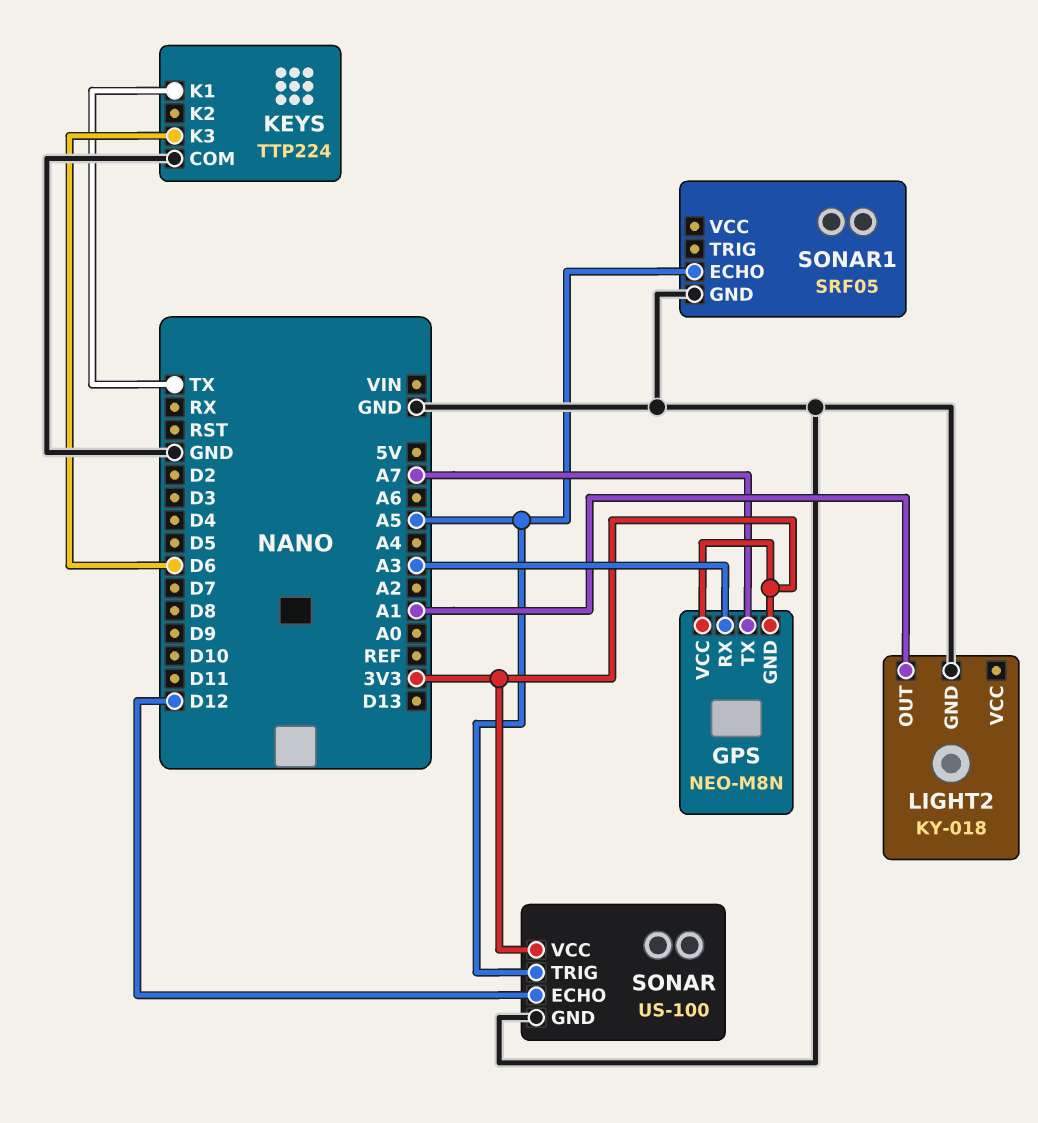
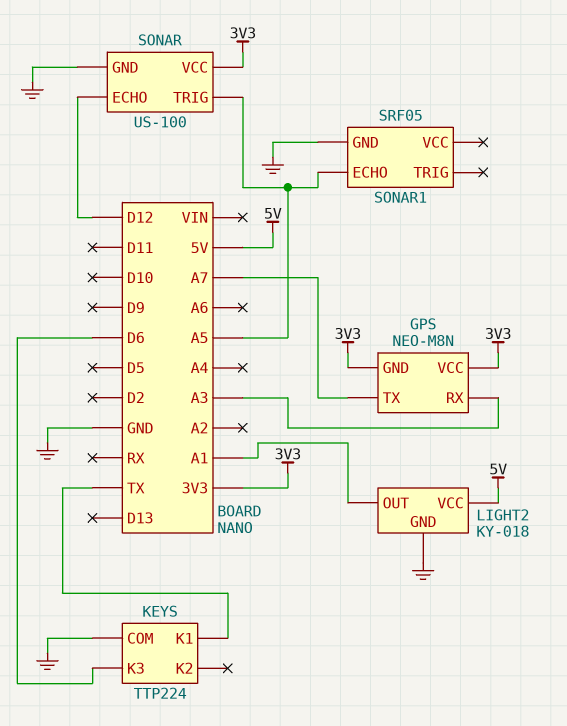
LIGHT2 pin VCC: none -> 5V

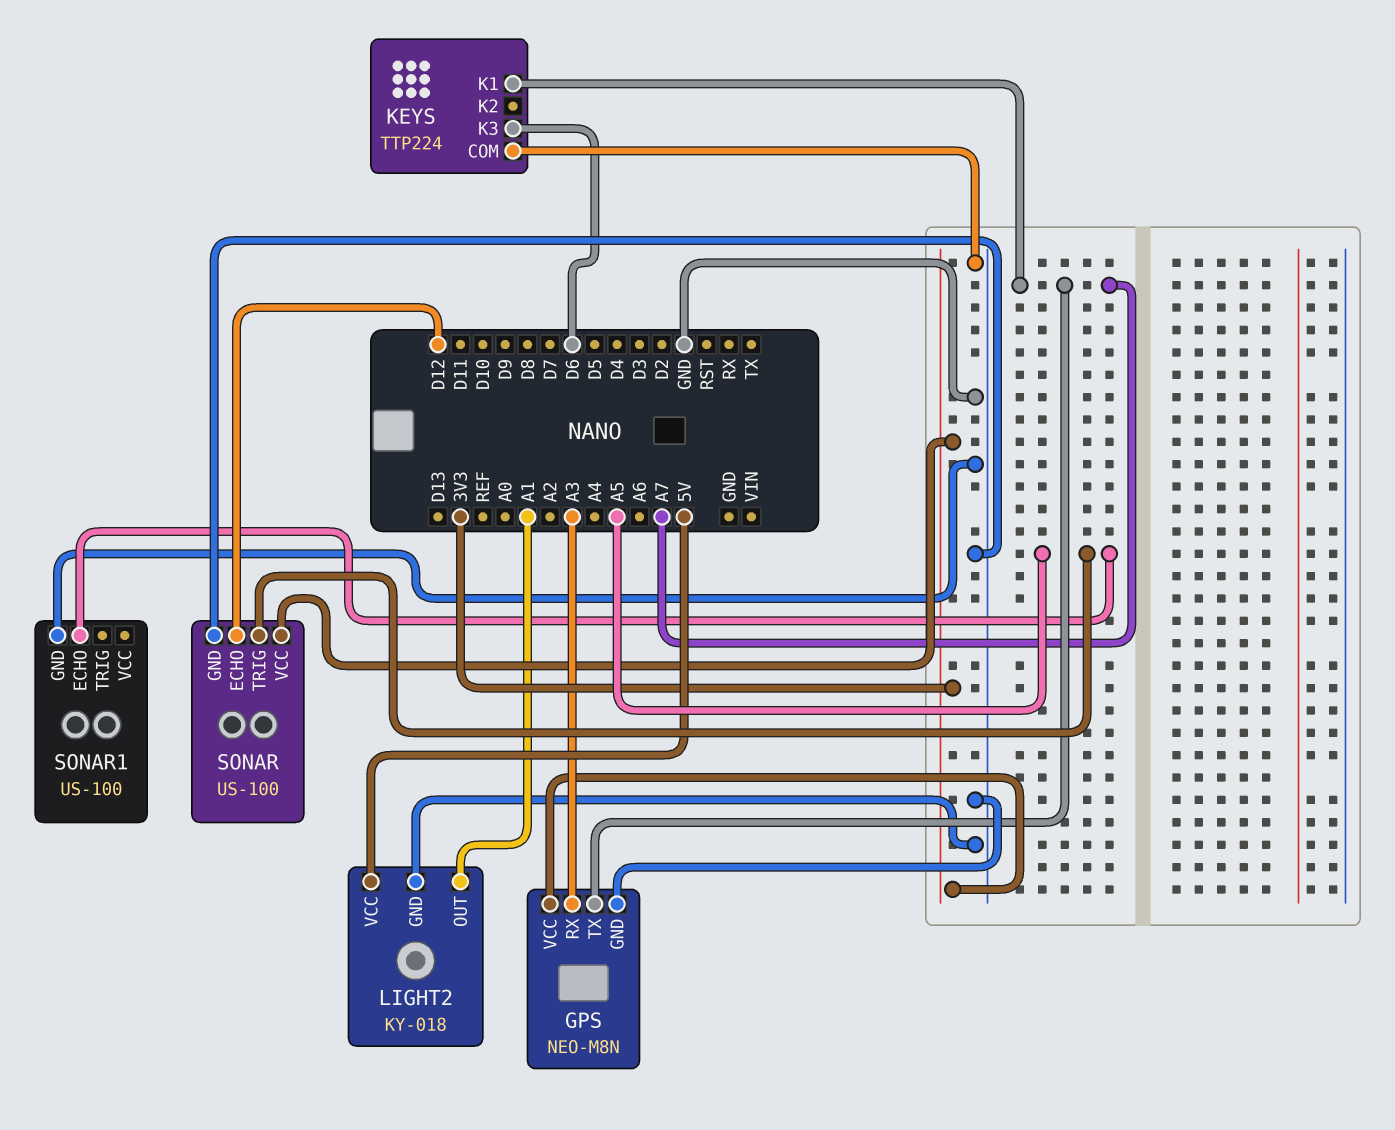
GPS pin GND: 3V3 -> GND
KEYS pin K1: TX -> A7
SONAR1: SRF05 -> US-100

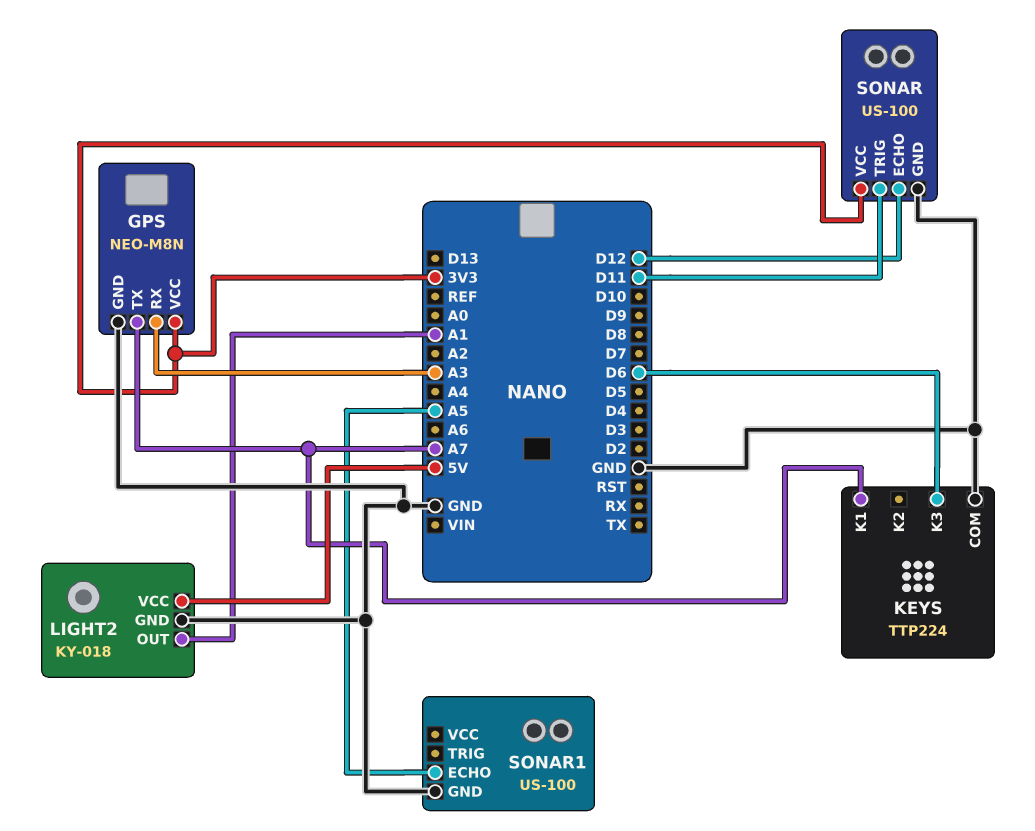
SONAR pin TRIG: A5 -> D11

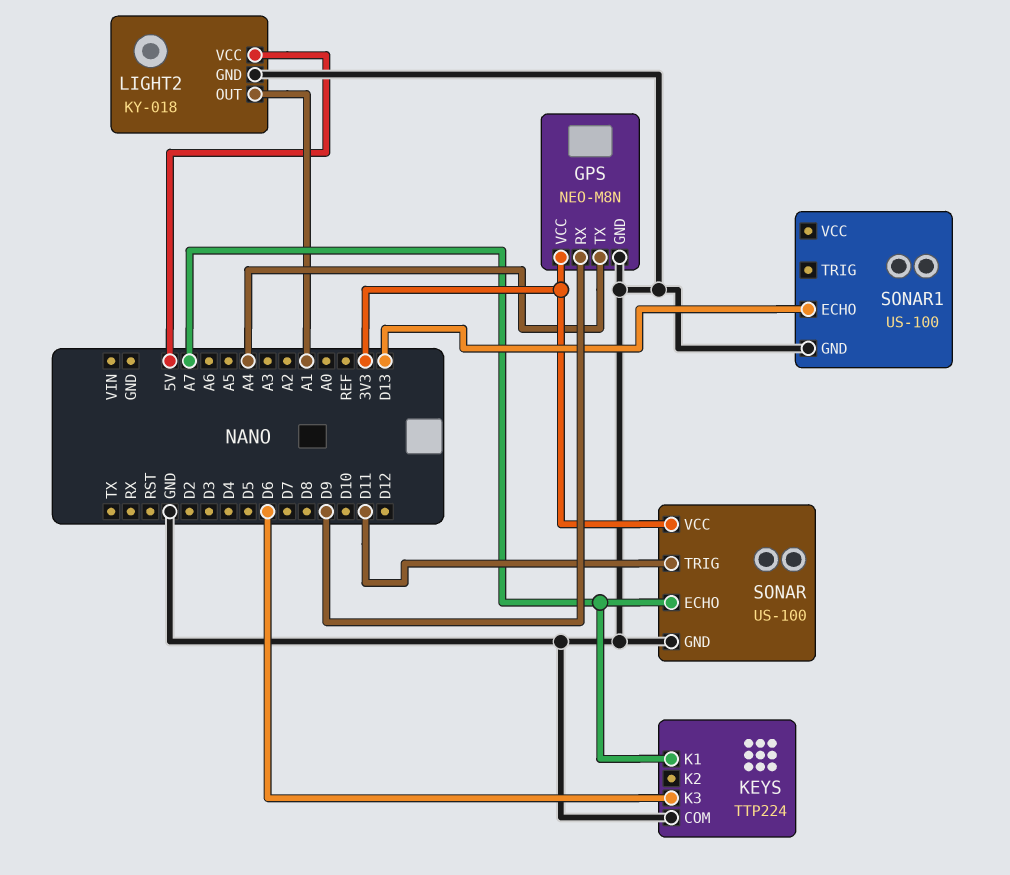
GPS pin RX: A3 -> D9
GPS pin TX: A7 -> A4
SONAR pin ECHO: D12 -> A7
SONAR1 pin ECHO: A5 -> D13

